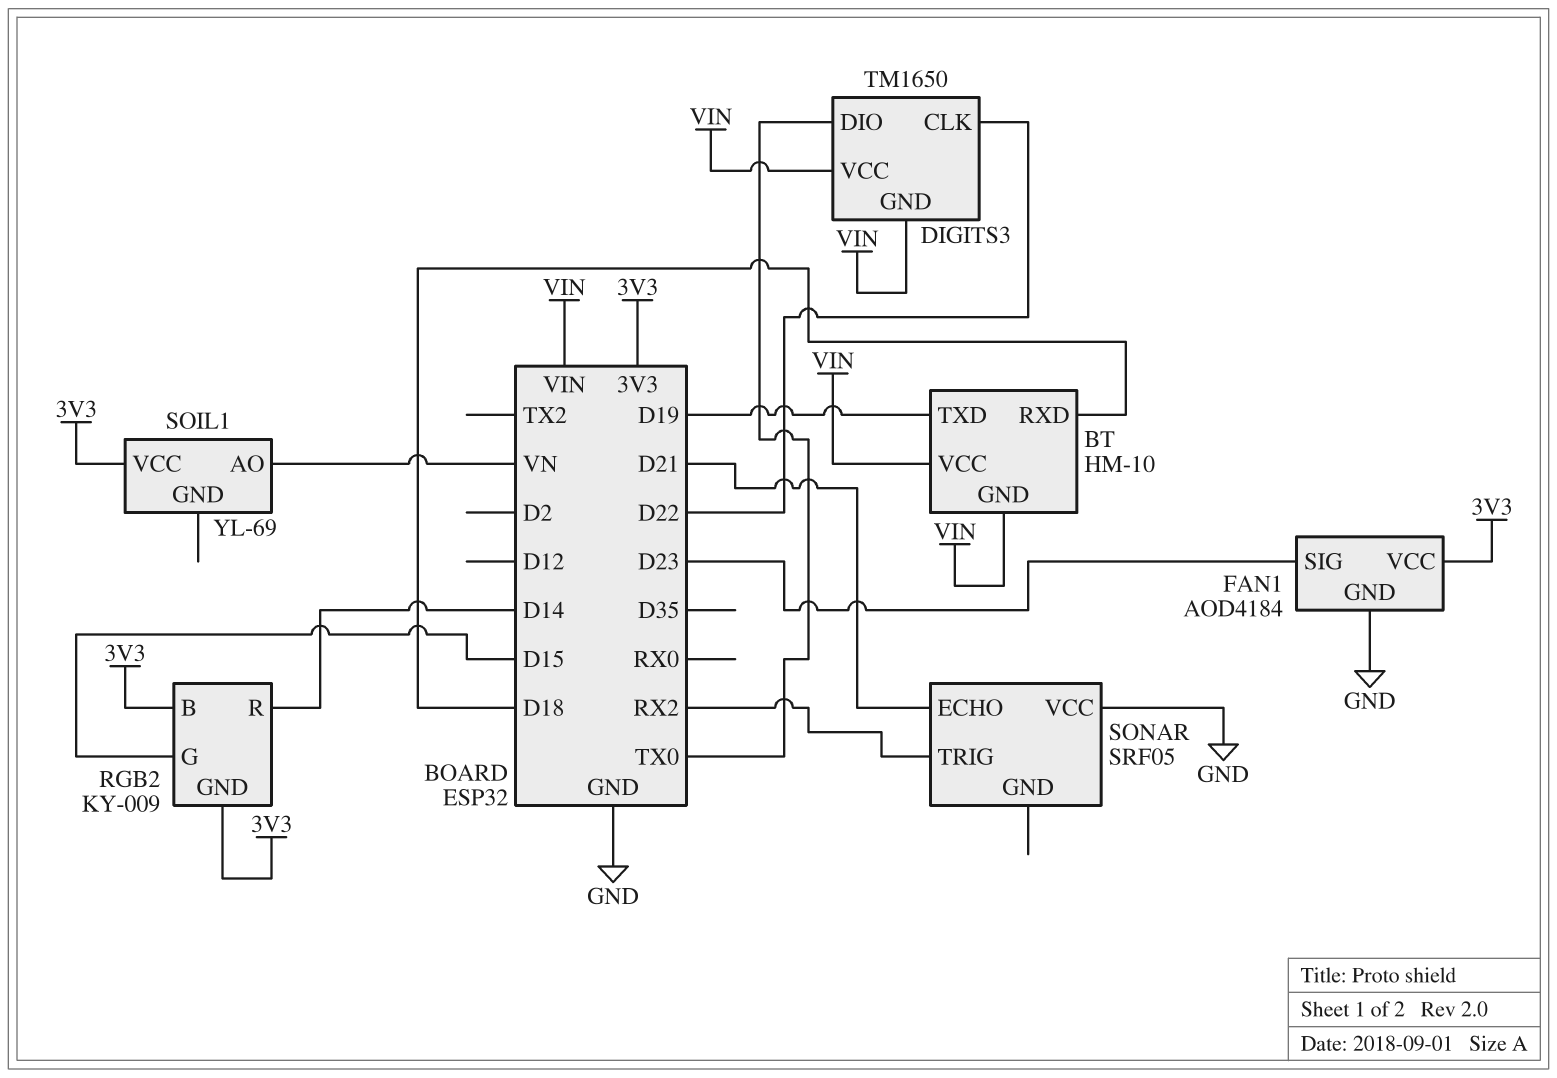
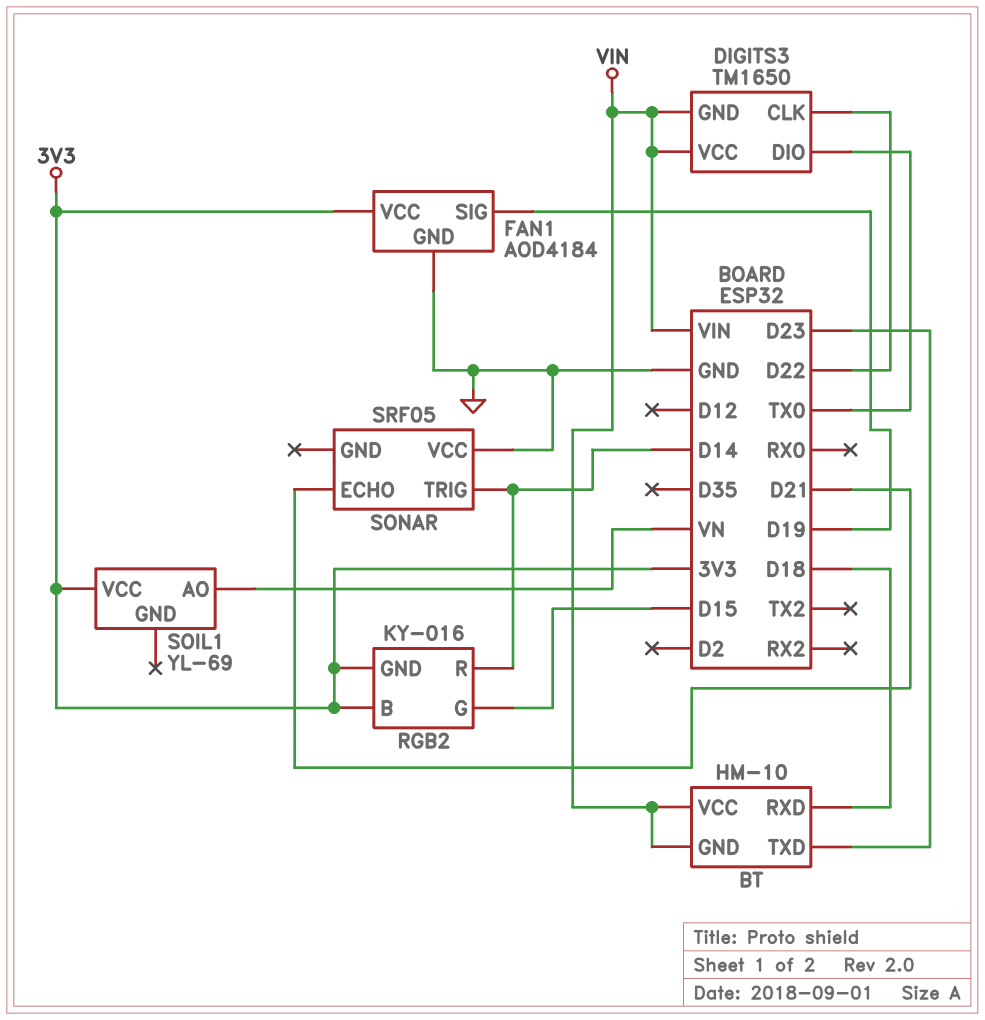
BT pin TXD: D19 -> D23
FAN1 pin SIG: D23 -> D19
RGB2: KY-009 -> KY-016
SONAR pin TRIG: RX2 -> D14

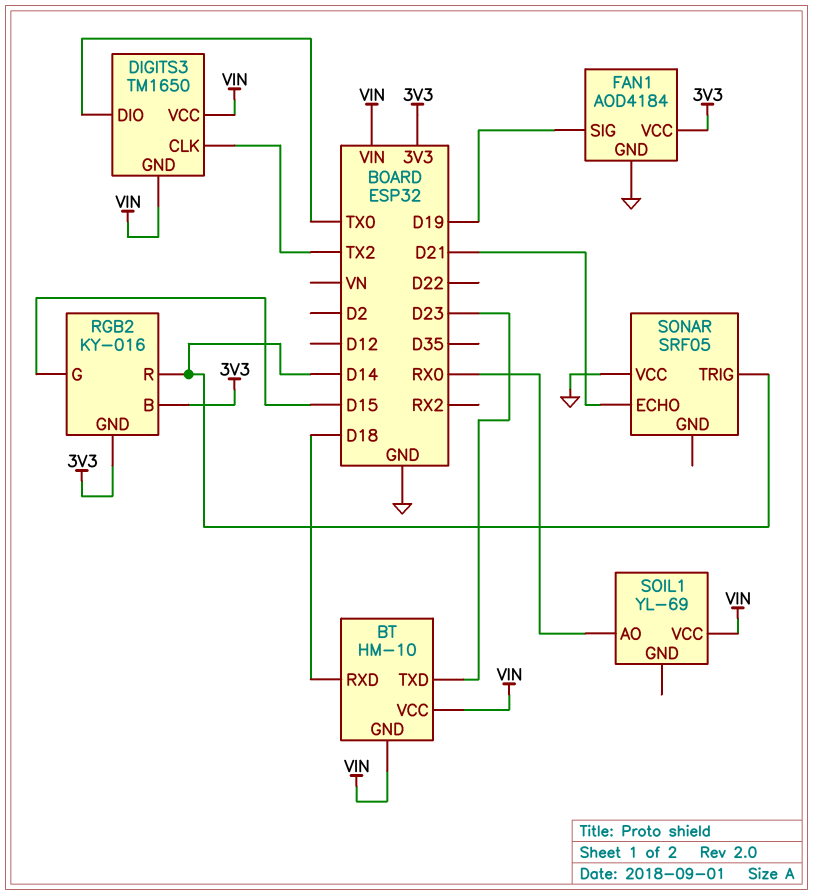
DIGITS3 pin CLK: D22 -> TX2
SOIL1 pin AO: VN -> RX0
SOIL1 pin VCC: 3V3 -> VIN

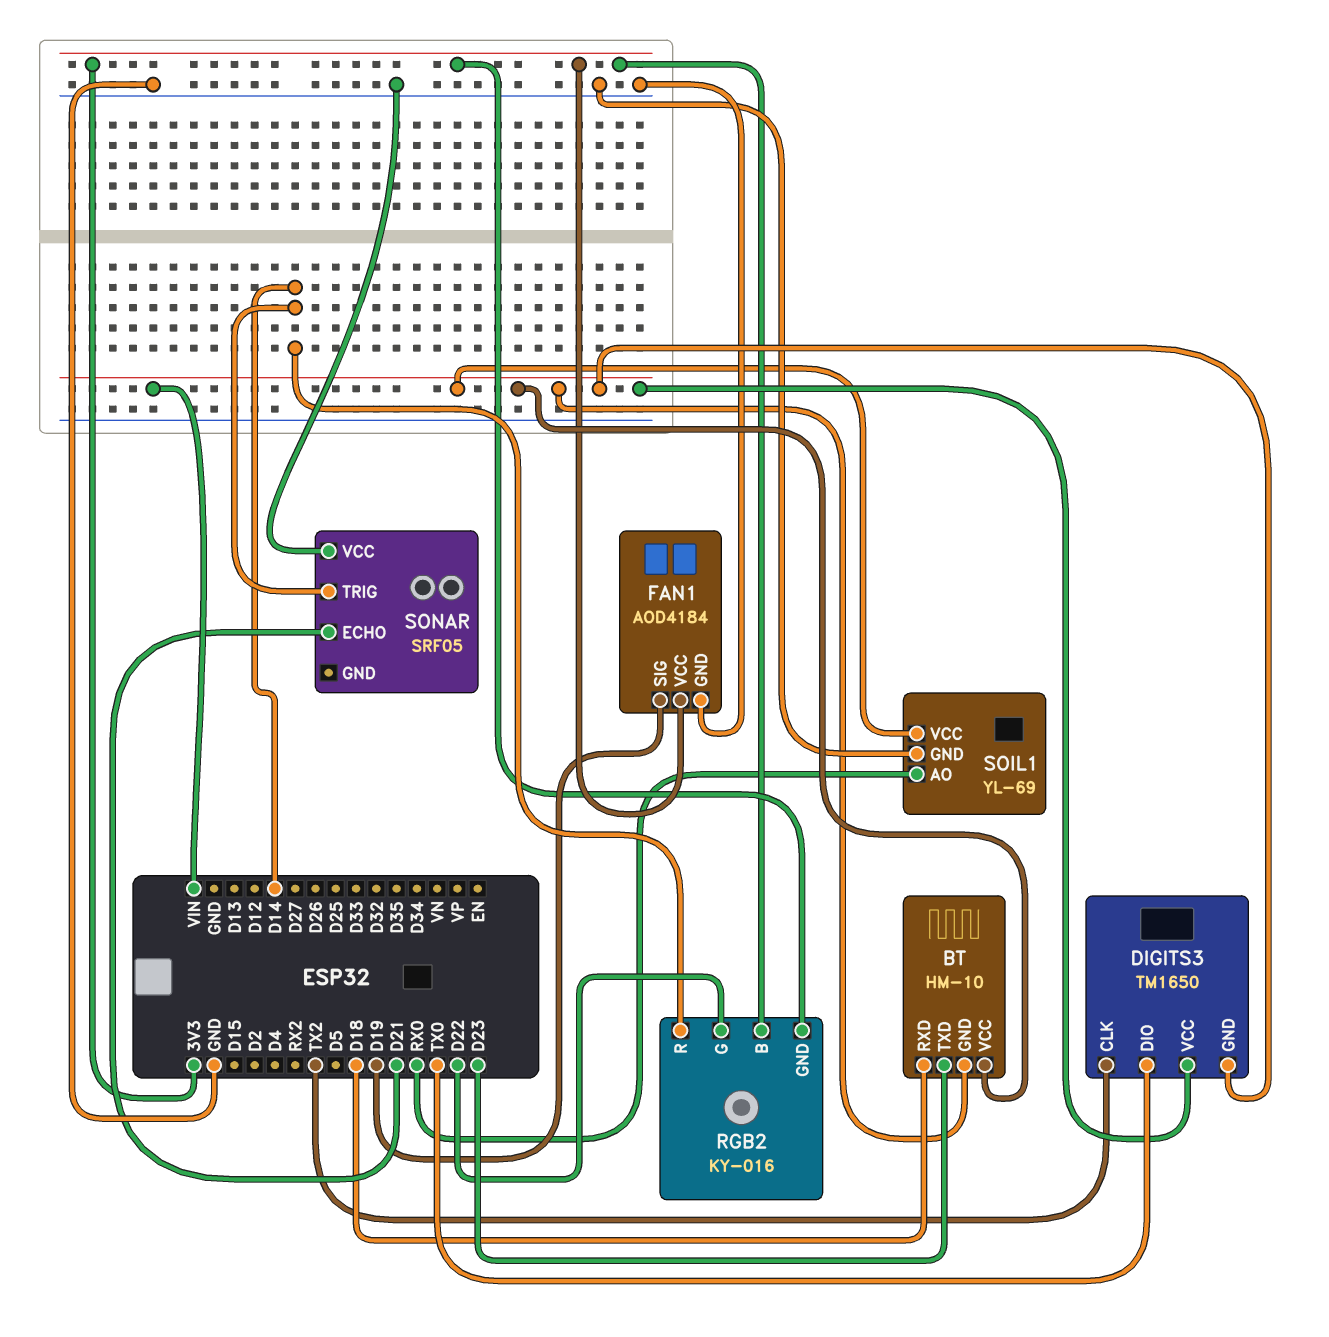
RGB2 pin G: D15 -> D22
SOIL1 pin GND: none -> GND

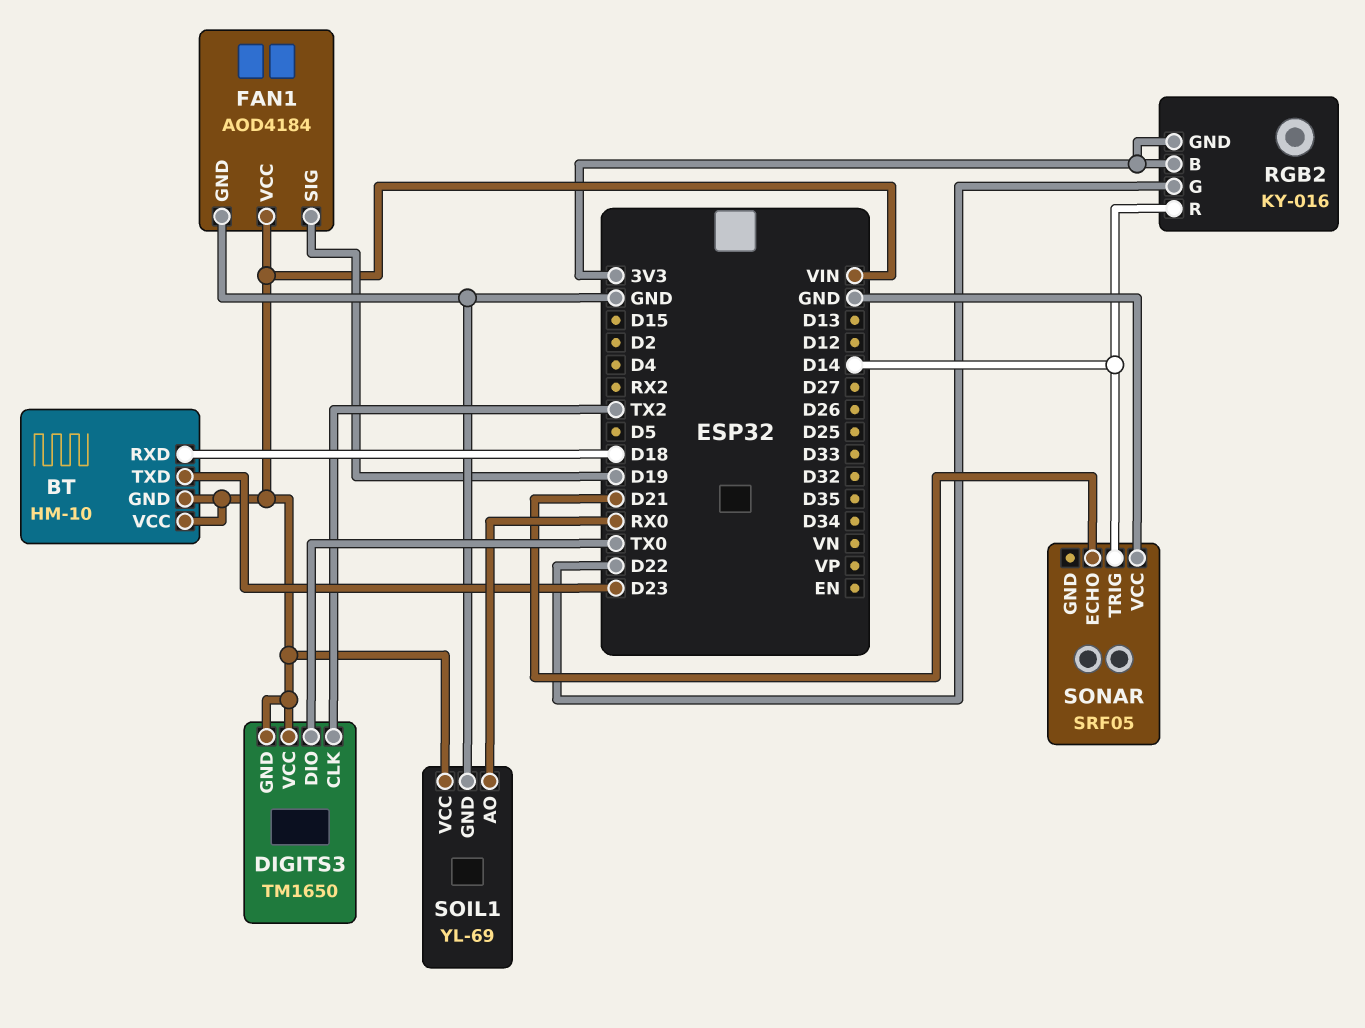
FAN1 pin VCC: 3V3 -> VIN

